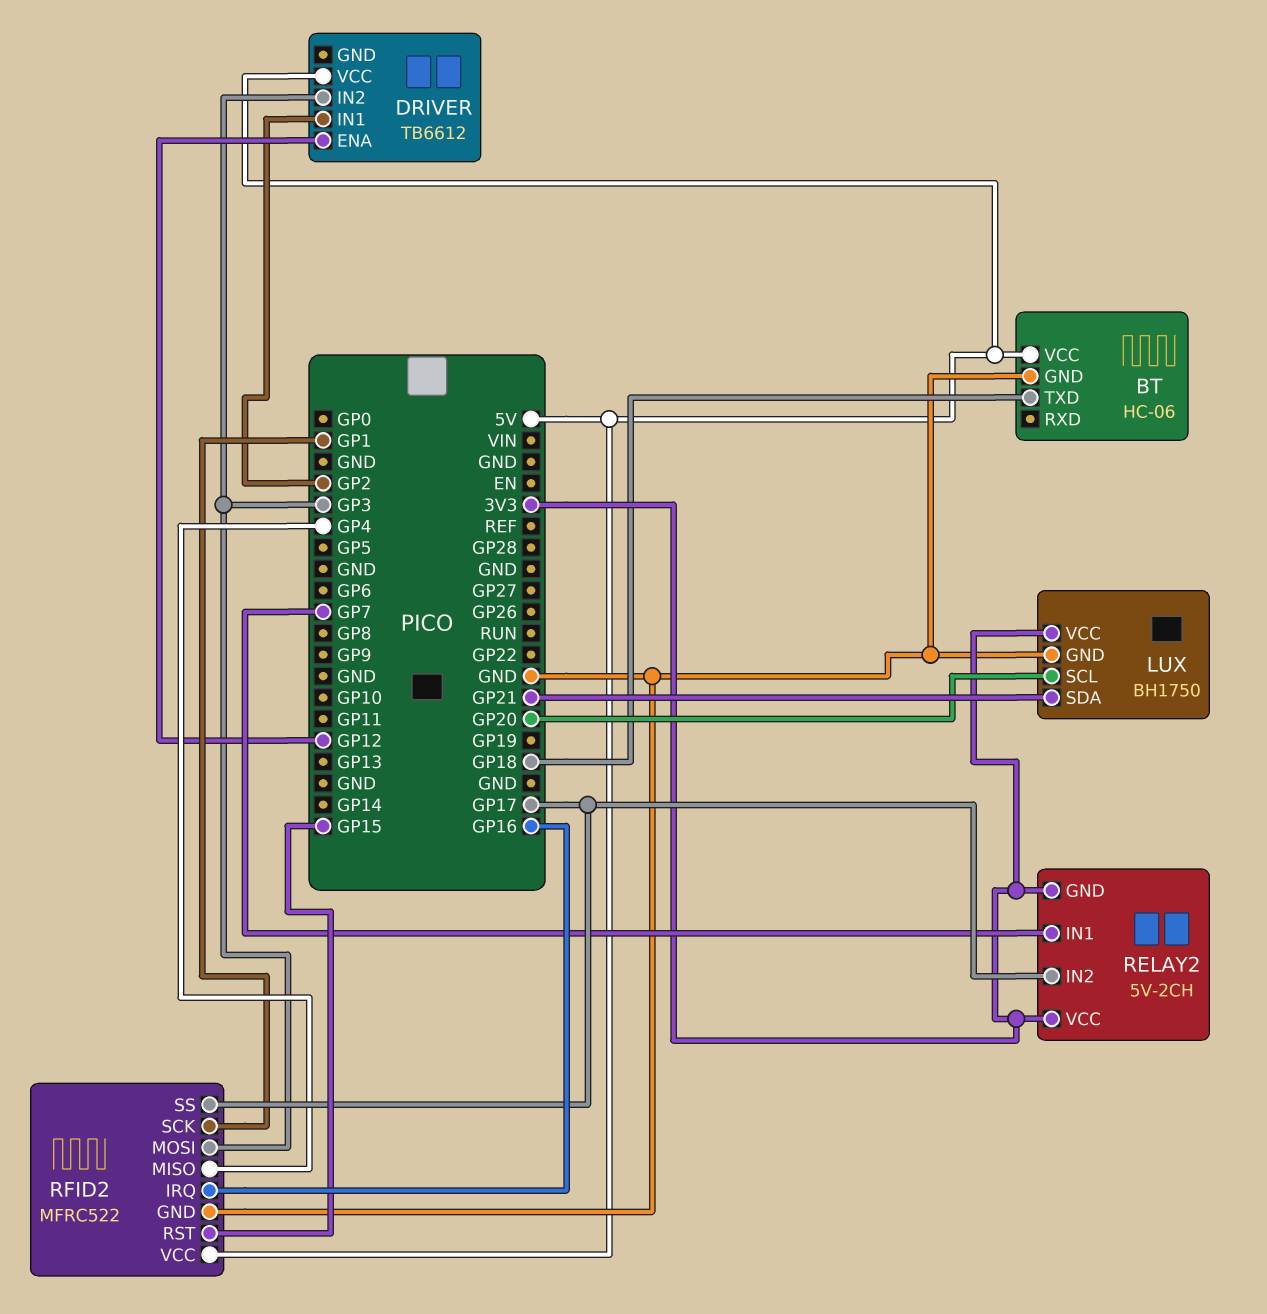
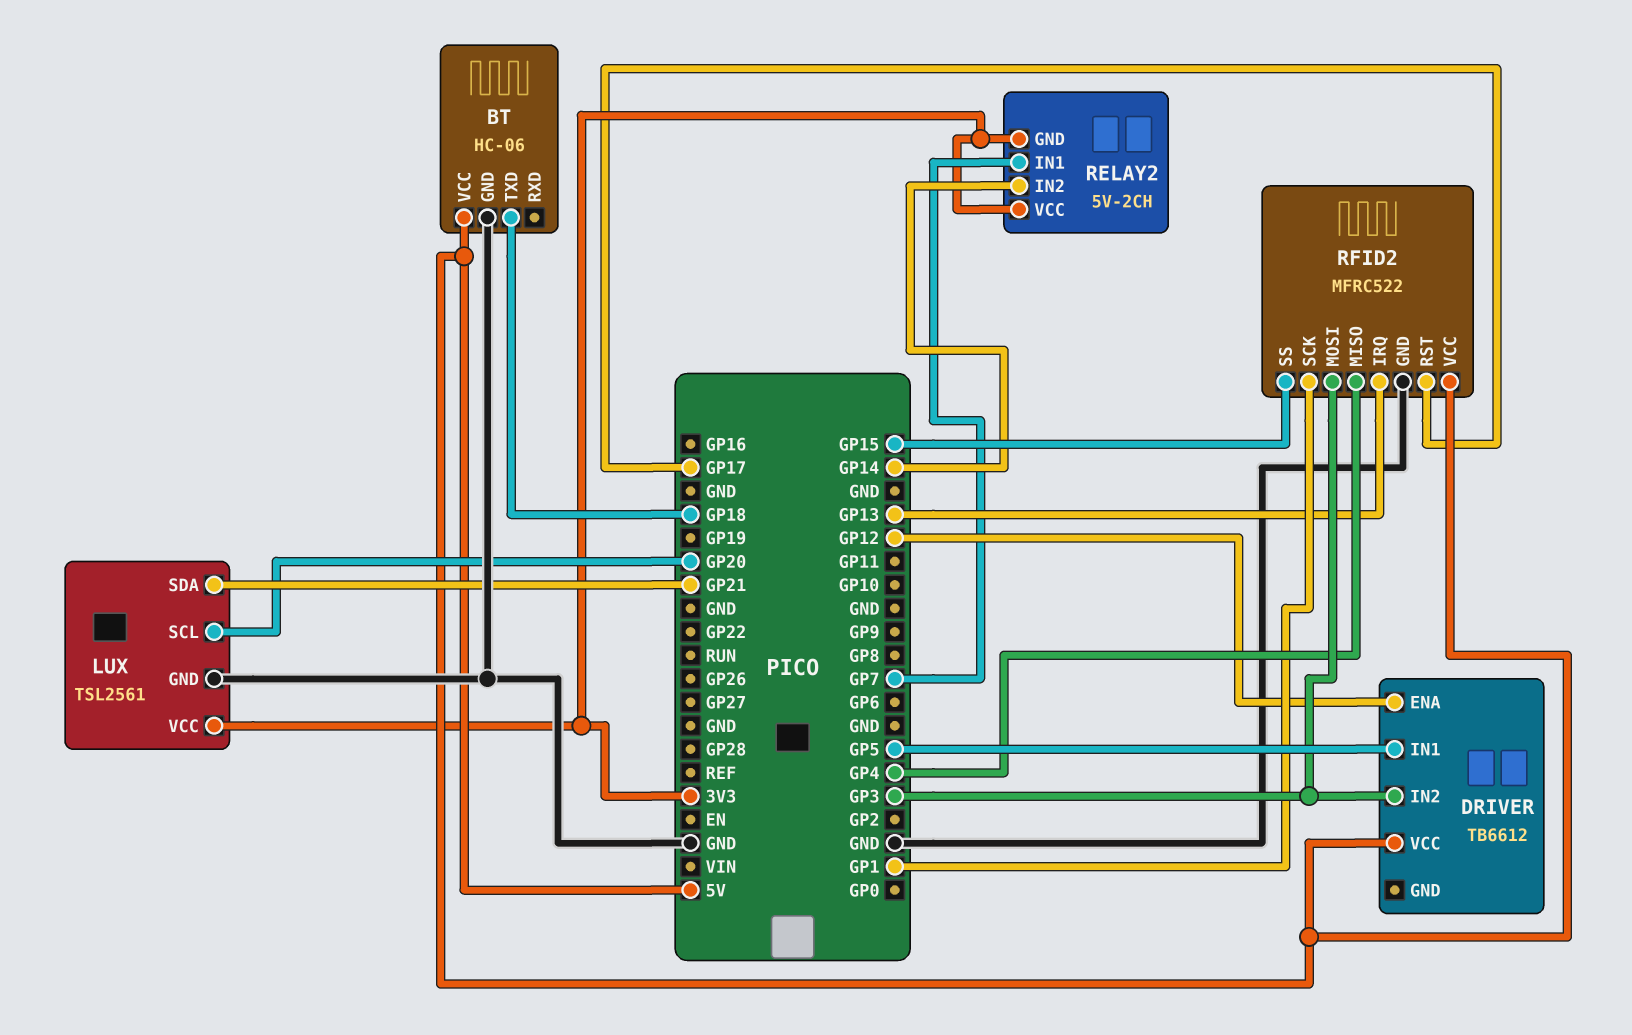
DRIVER pin IN1: GP2 -> GP5
LUX: BH1750 -> TSL2561
RELAY2 pin IN2: GP17 -> GP14
RFID2 pin IRQ: GP16 -> GP13
RFID2 pin RST: GP15 -> GP17
RFID2 pin SS: GP17 -> GP15

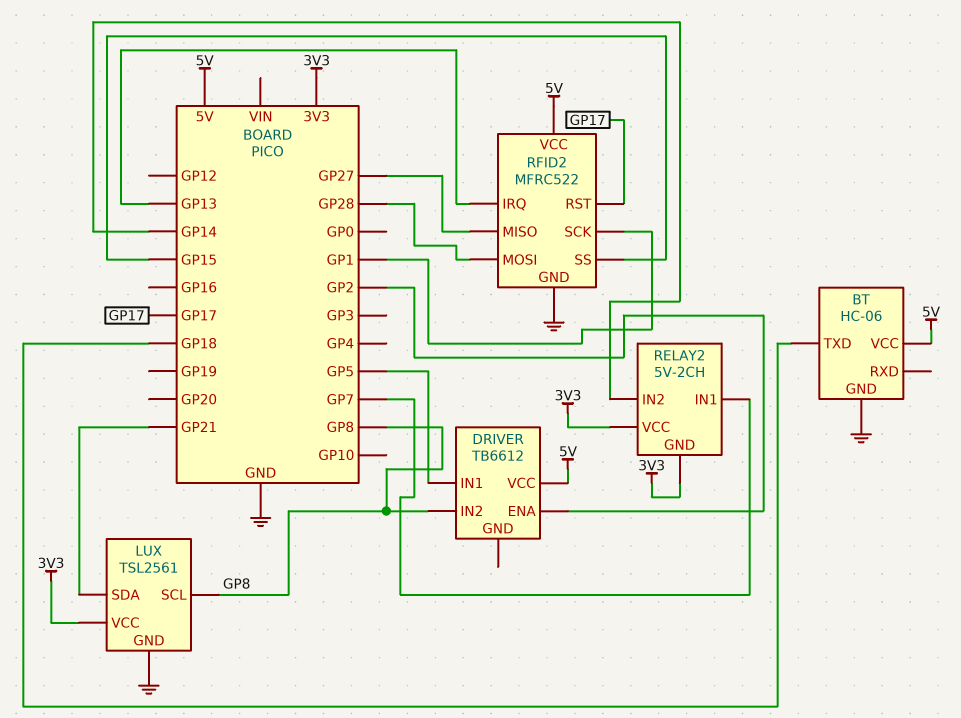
DRIVER pin ENA: GP12 -> GP2
DRIVER pin IN2: GP3 -> GP8
LUX pin SCL: GP20 -> GP8
RFID2 pin MISO: GP4 -> GP27
RFID2 pin MOSI: GP3 -> GP28

